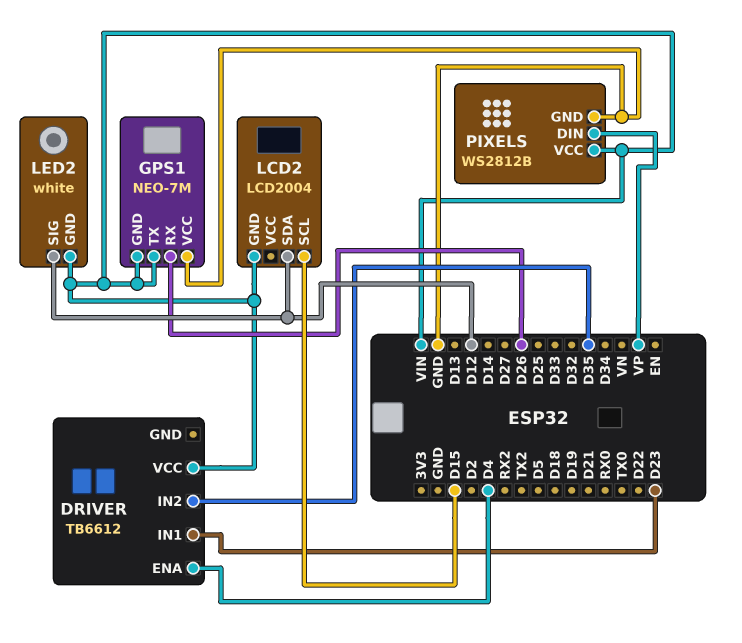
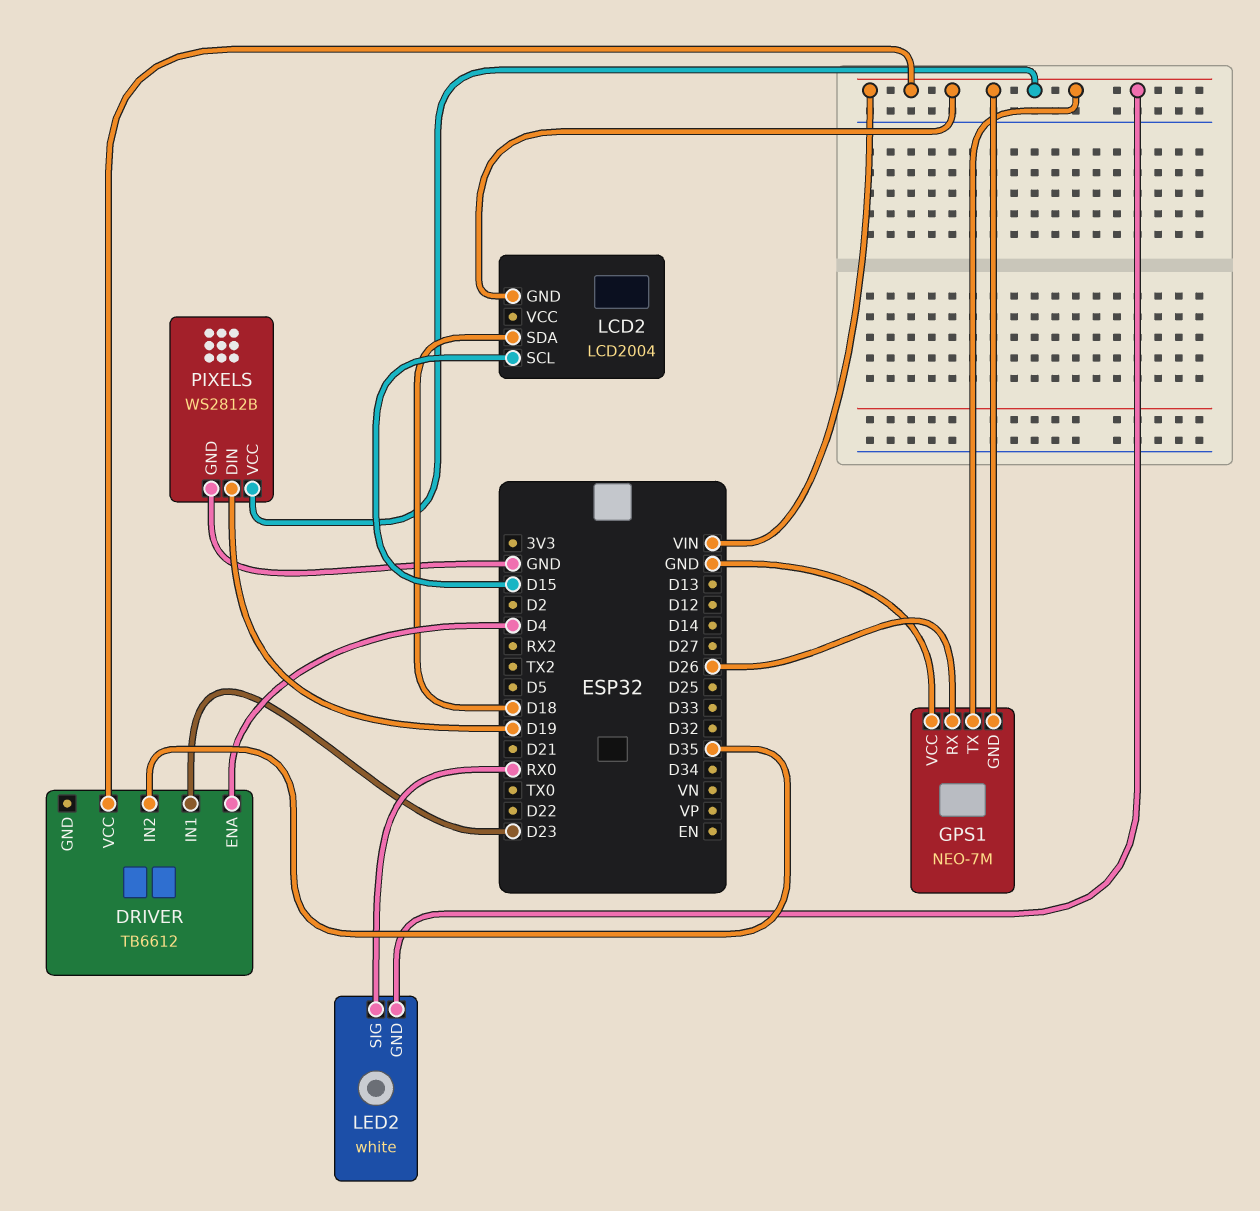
LCD2 pin SDA: D12 -> D18
LED2 pin SIG: D12 -> RX0
PIXELS pin DIN: VP -> D19

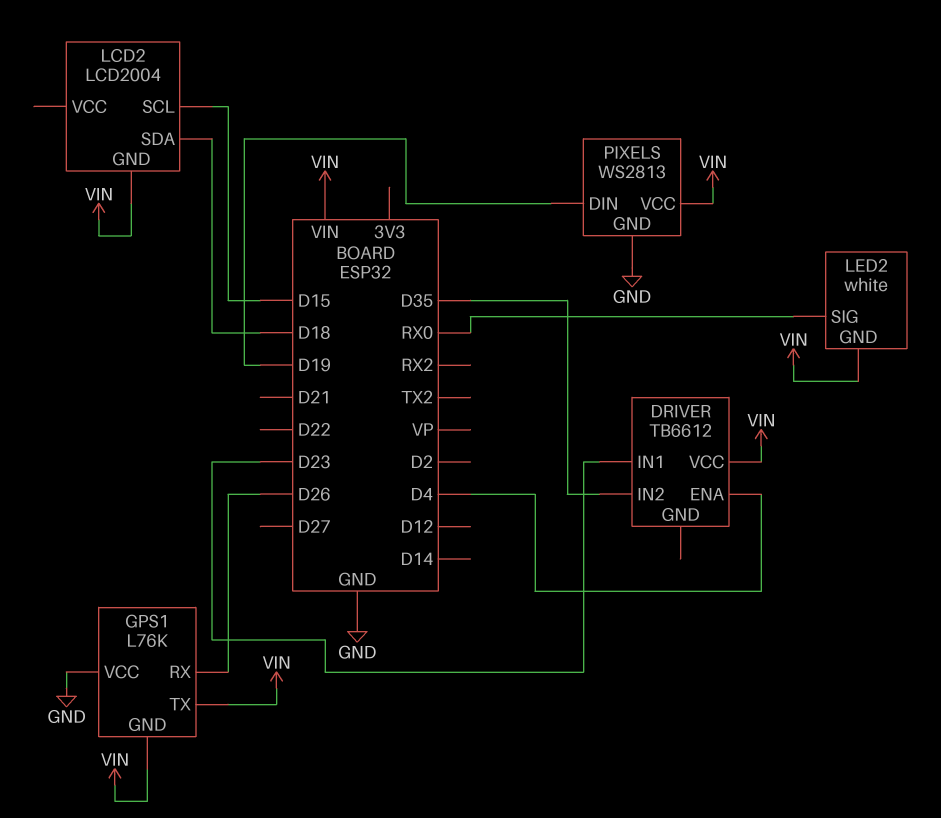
GPS1: NEO-7M -> L76K
PIXELS: WS2812B -> WS2813

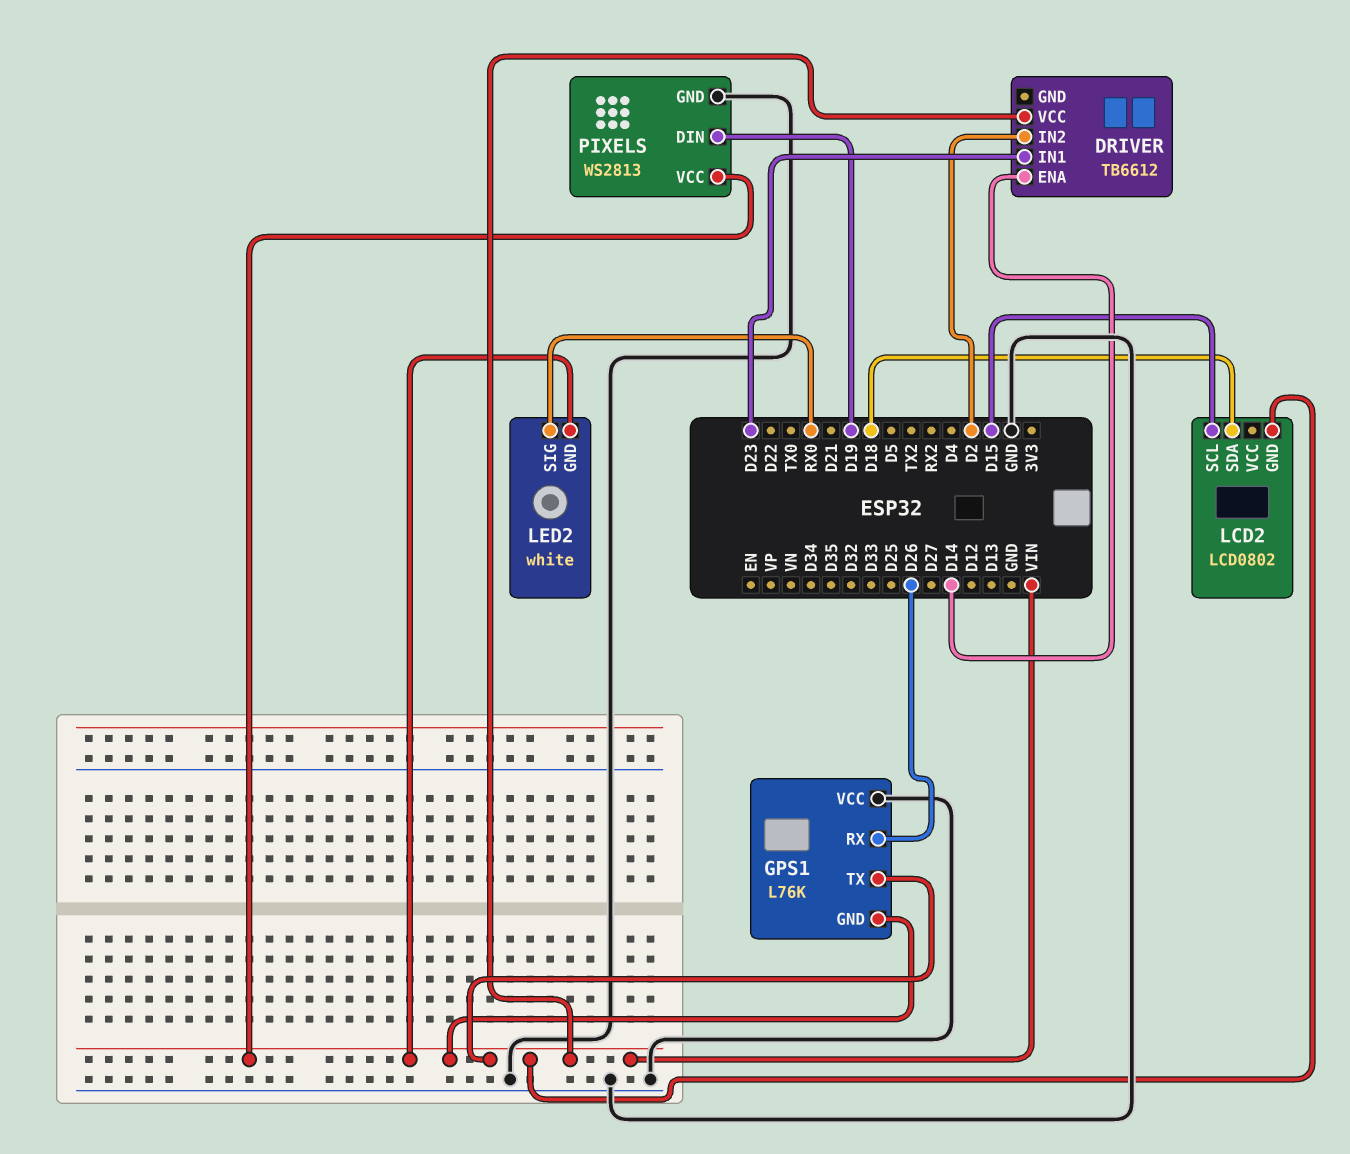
DRIVER pin ENA: D4 -> D14
DRIVER pin IN2: D35 -> D2
LCD2: LCD2004 -> LCD0802

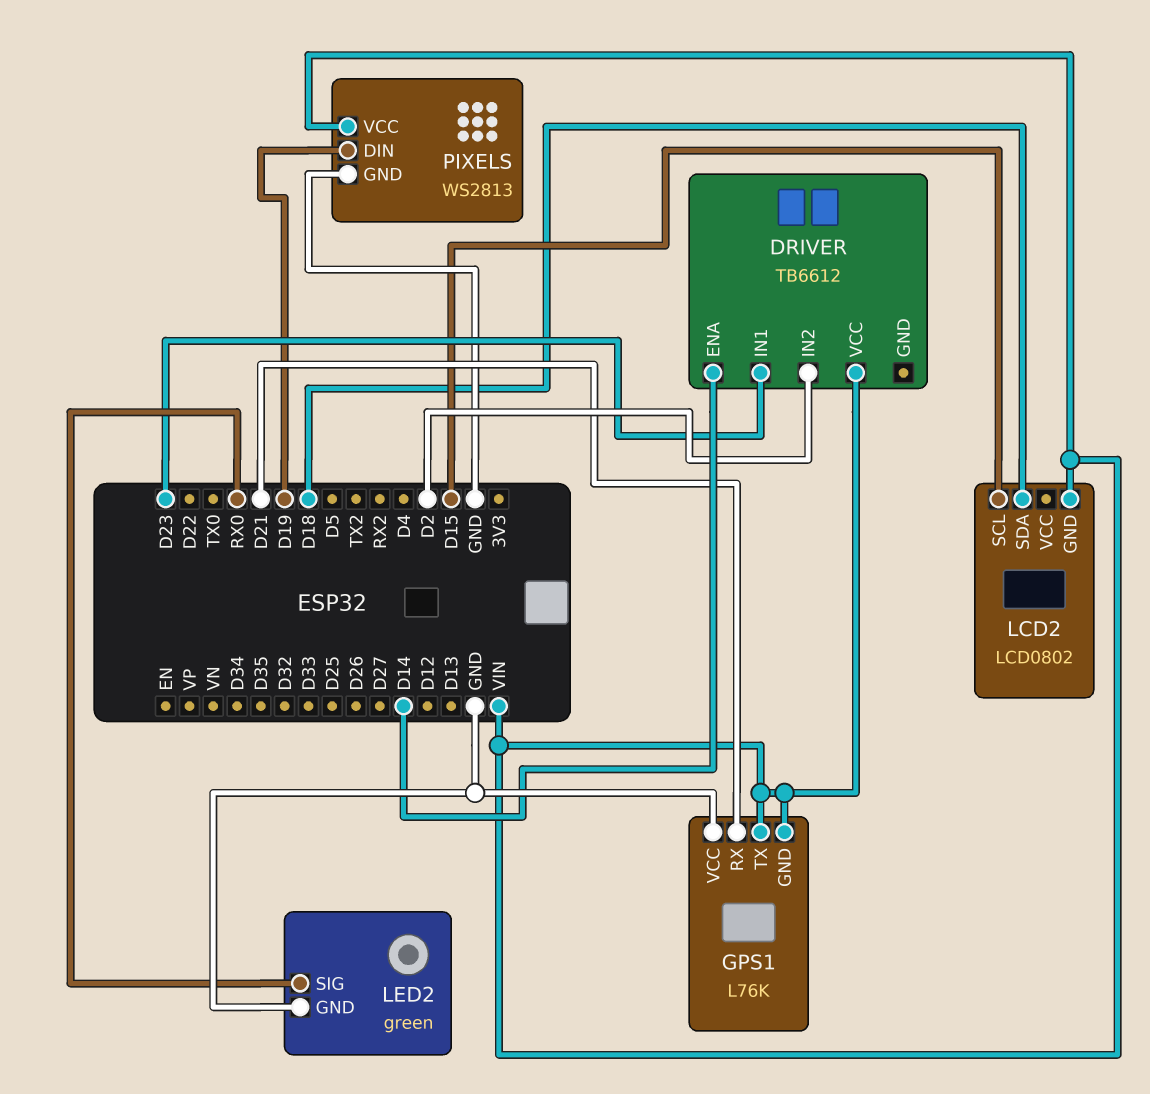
GPS1 pin RX: D26 -> D21
LED2: white -> green
LED2 pin GND: VIN -> GND

